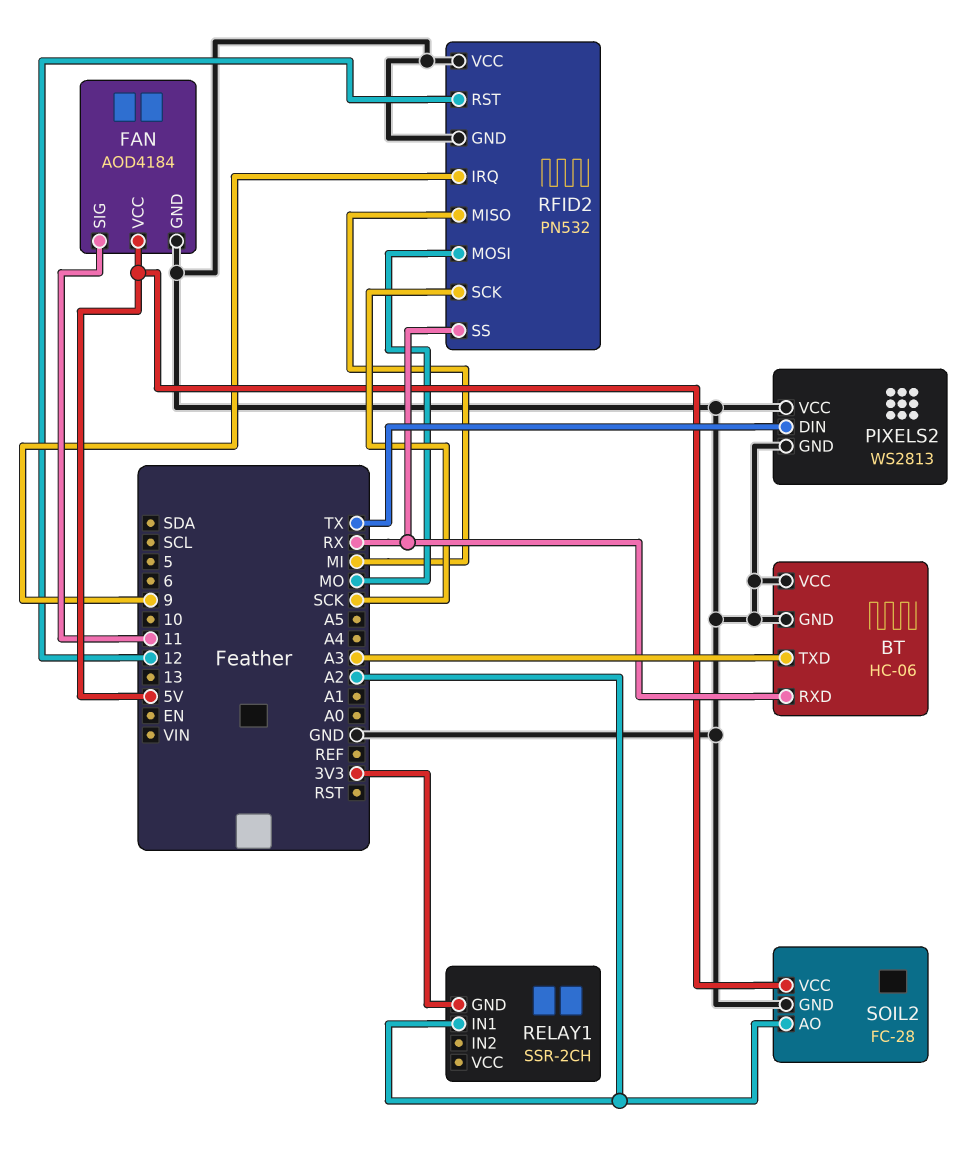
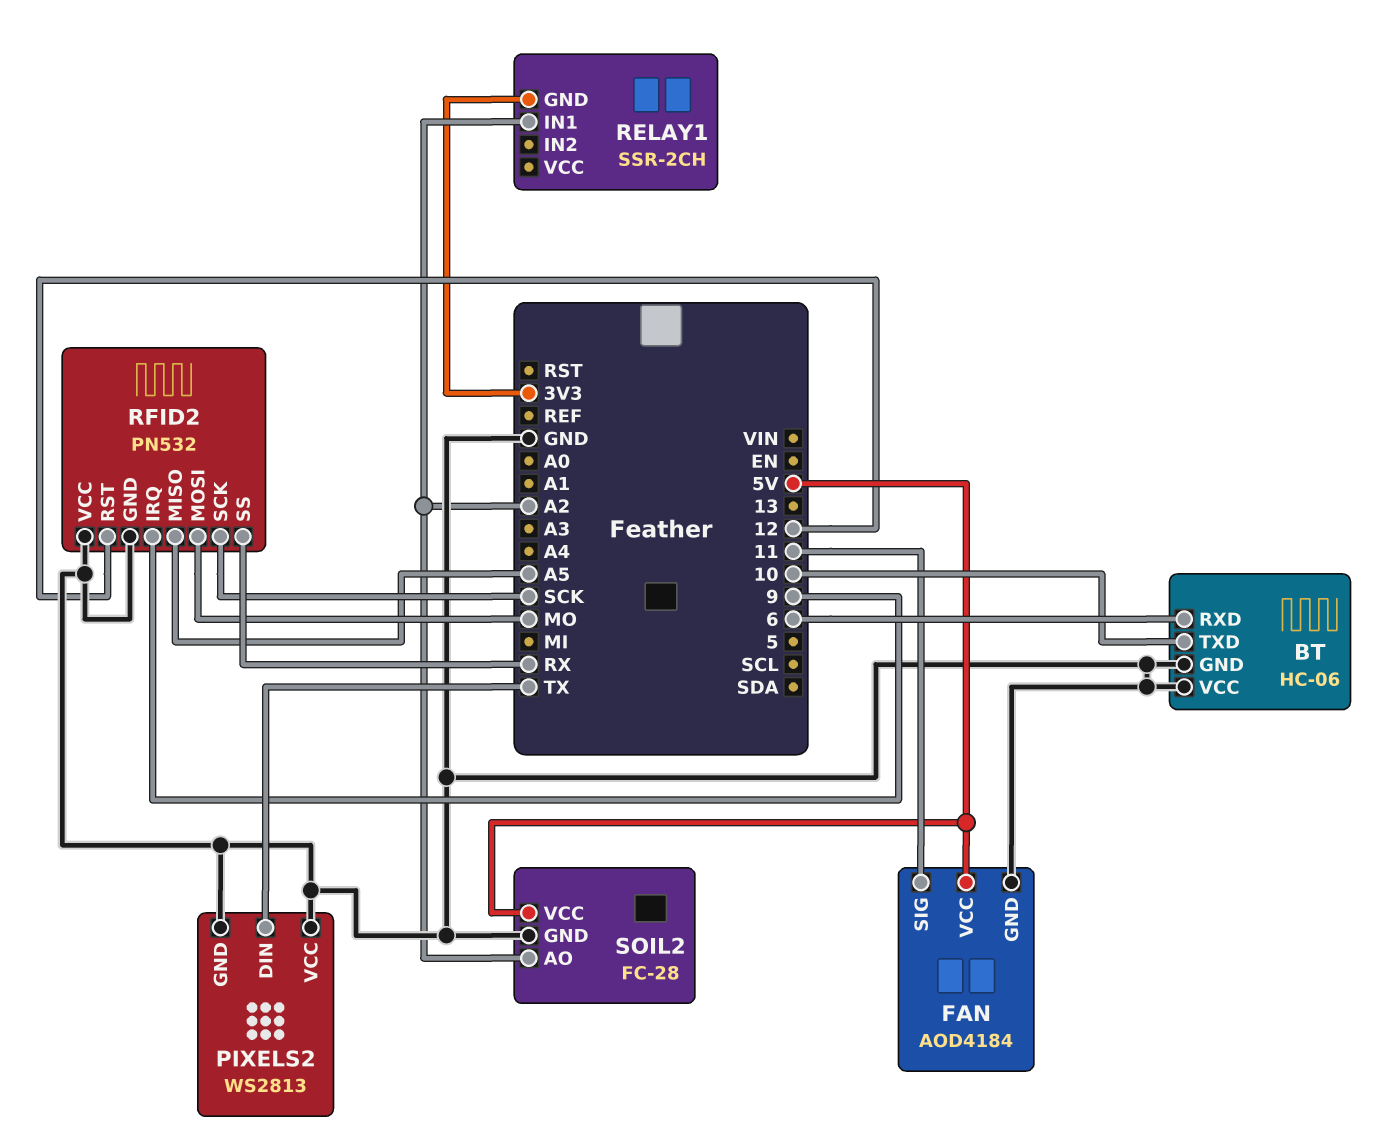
BT pin RXD: RX -> 6
BT pin TXD: A3 -> 10
RFID2 pin MISO: MI -> A5

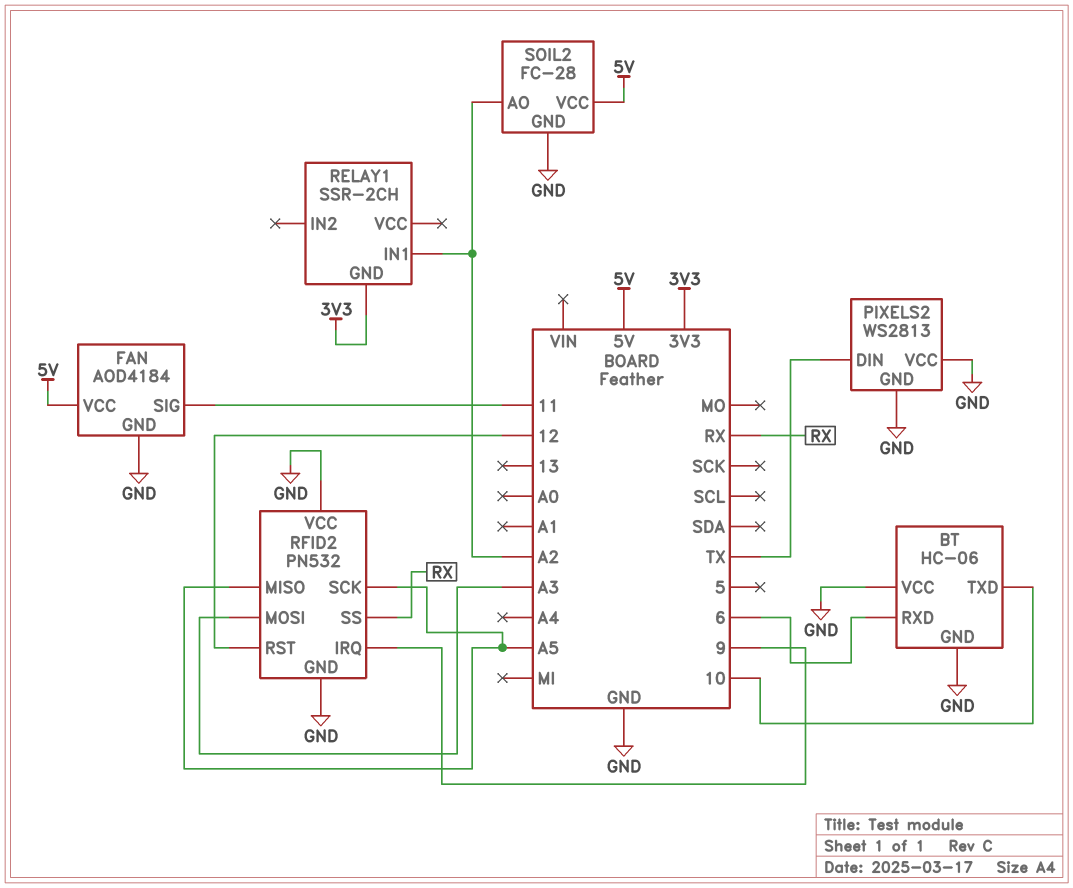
RFID2 pin MOSI: MO -> A3
RFID2 pin SCK: SCK -> A5

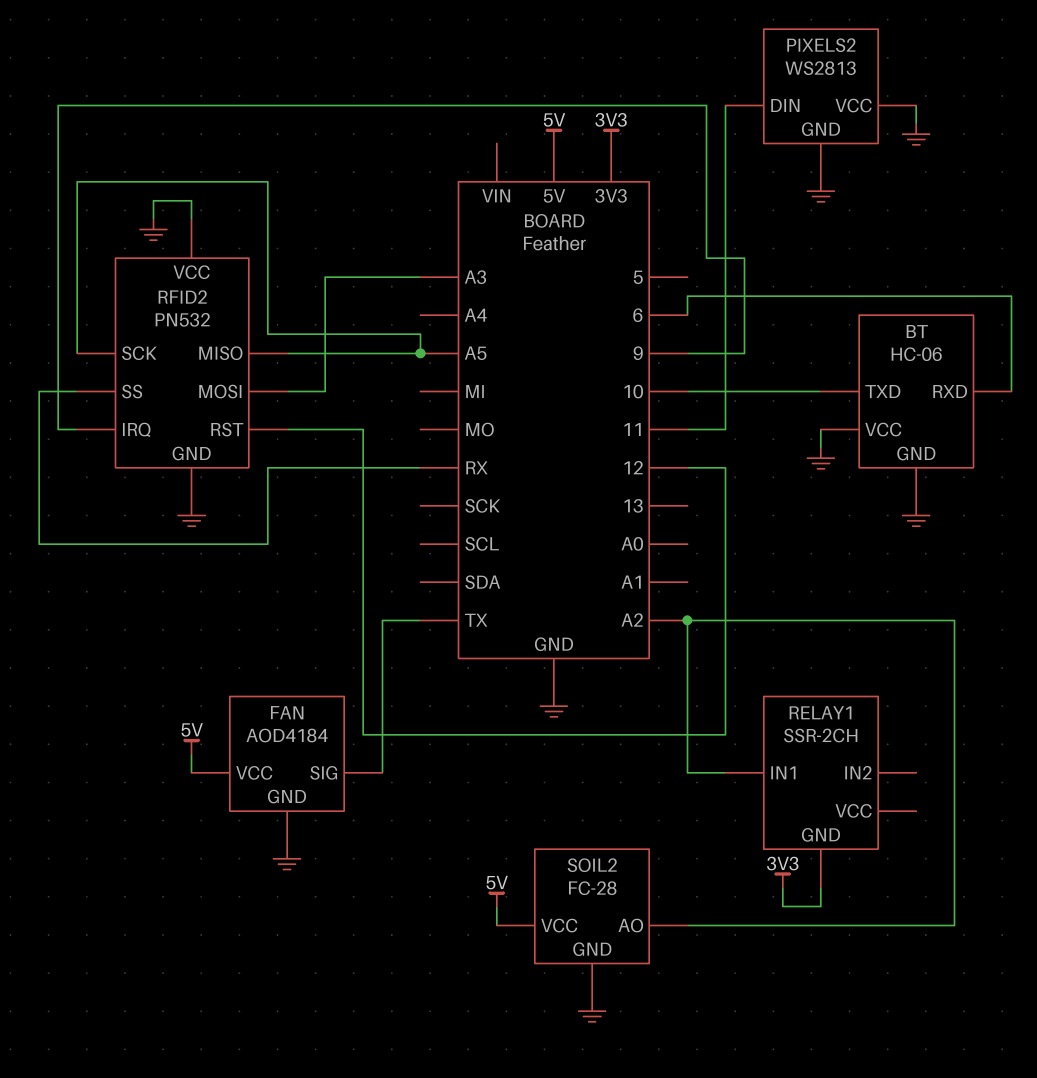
FAN pin SIG: 11 -> TX
PIXELS2 pin DIN: TX -> 11

